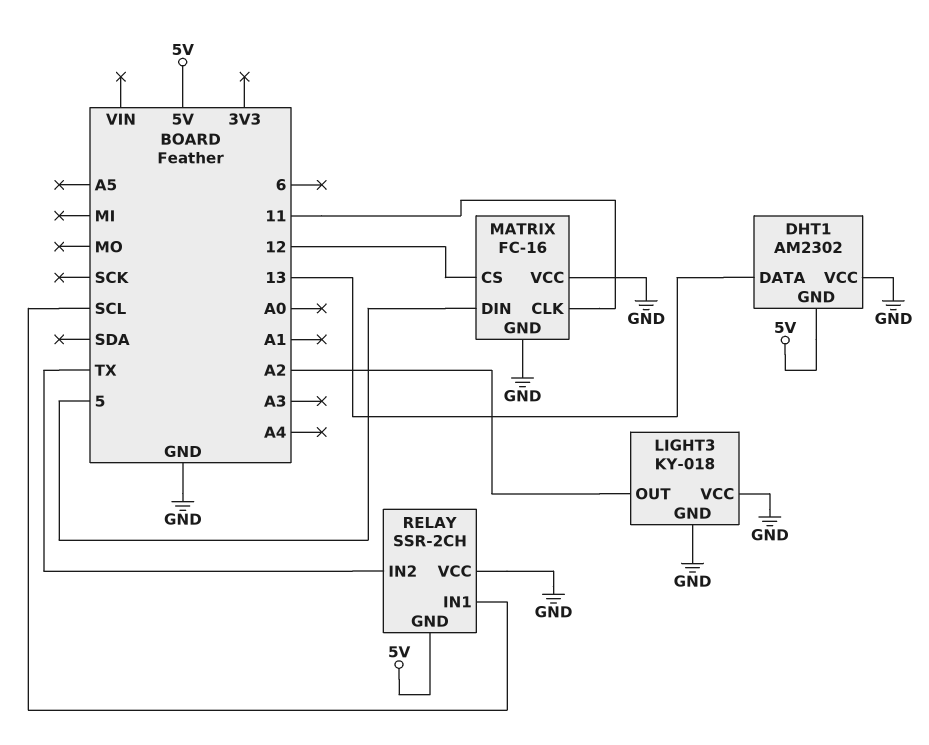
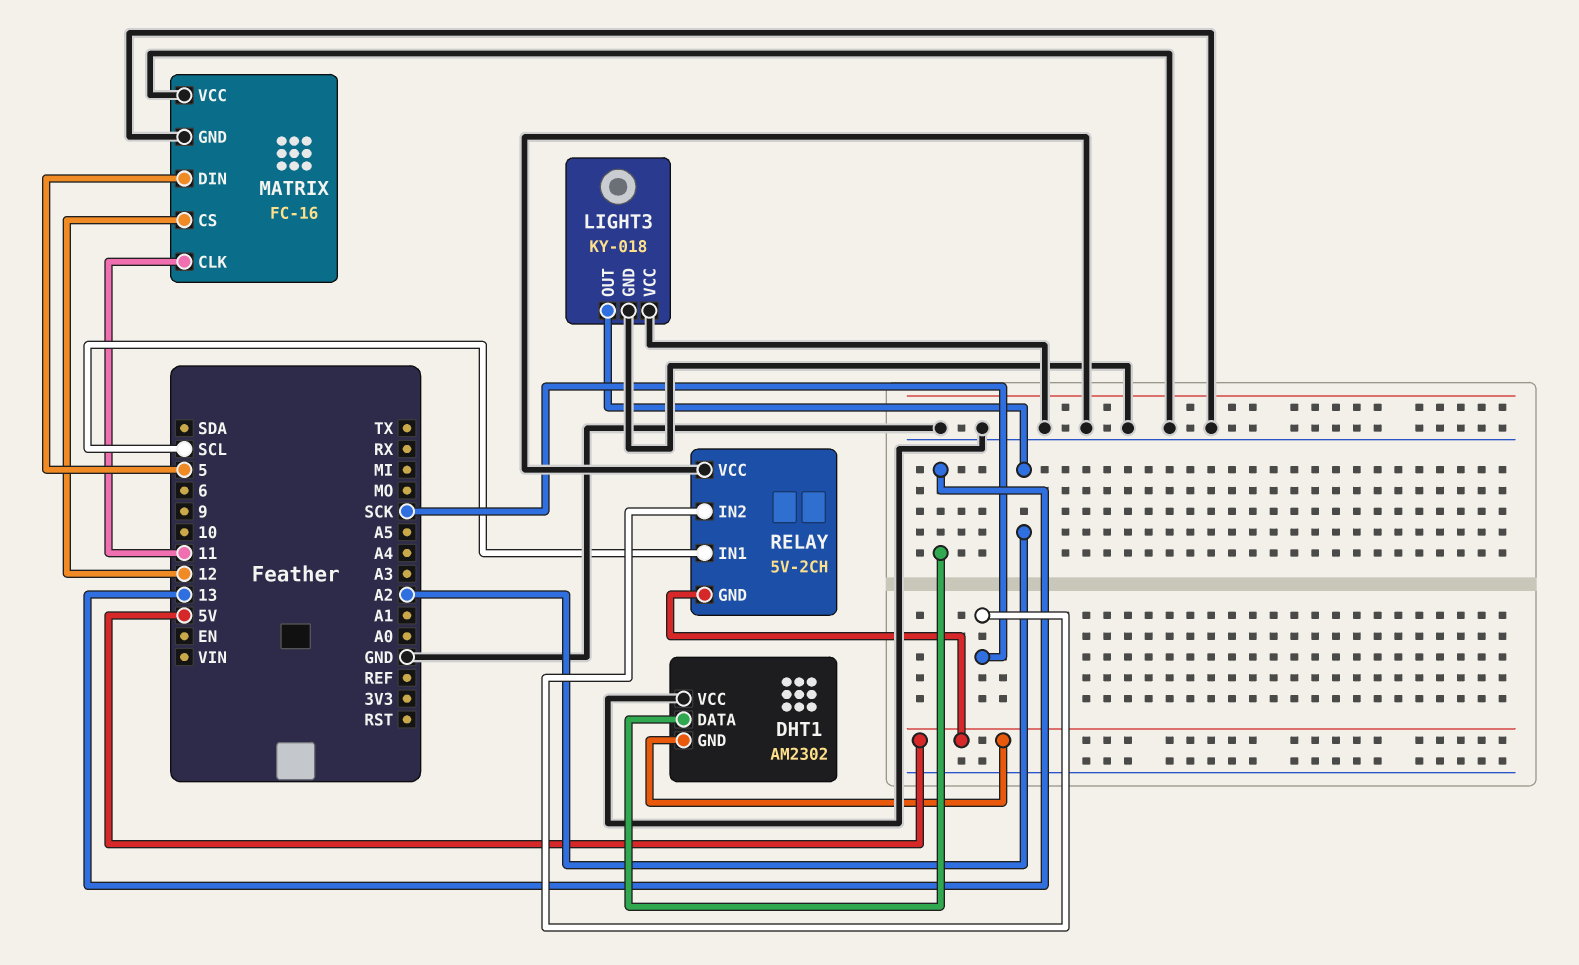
RELAY: SSR-2CH -> 5V-2CH
RELAY pin IN2: TX -> SCK

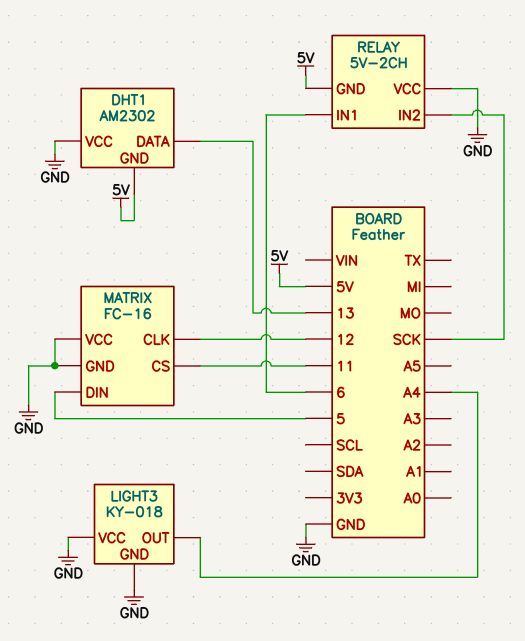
LIGHT3 pin OUT: A2 -> A4
MATRIX pin CLK: 11 -> 12
MATRIX pin CS: 12 -> 11
RELAY pin IN1: SCL -> 6

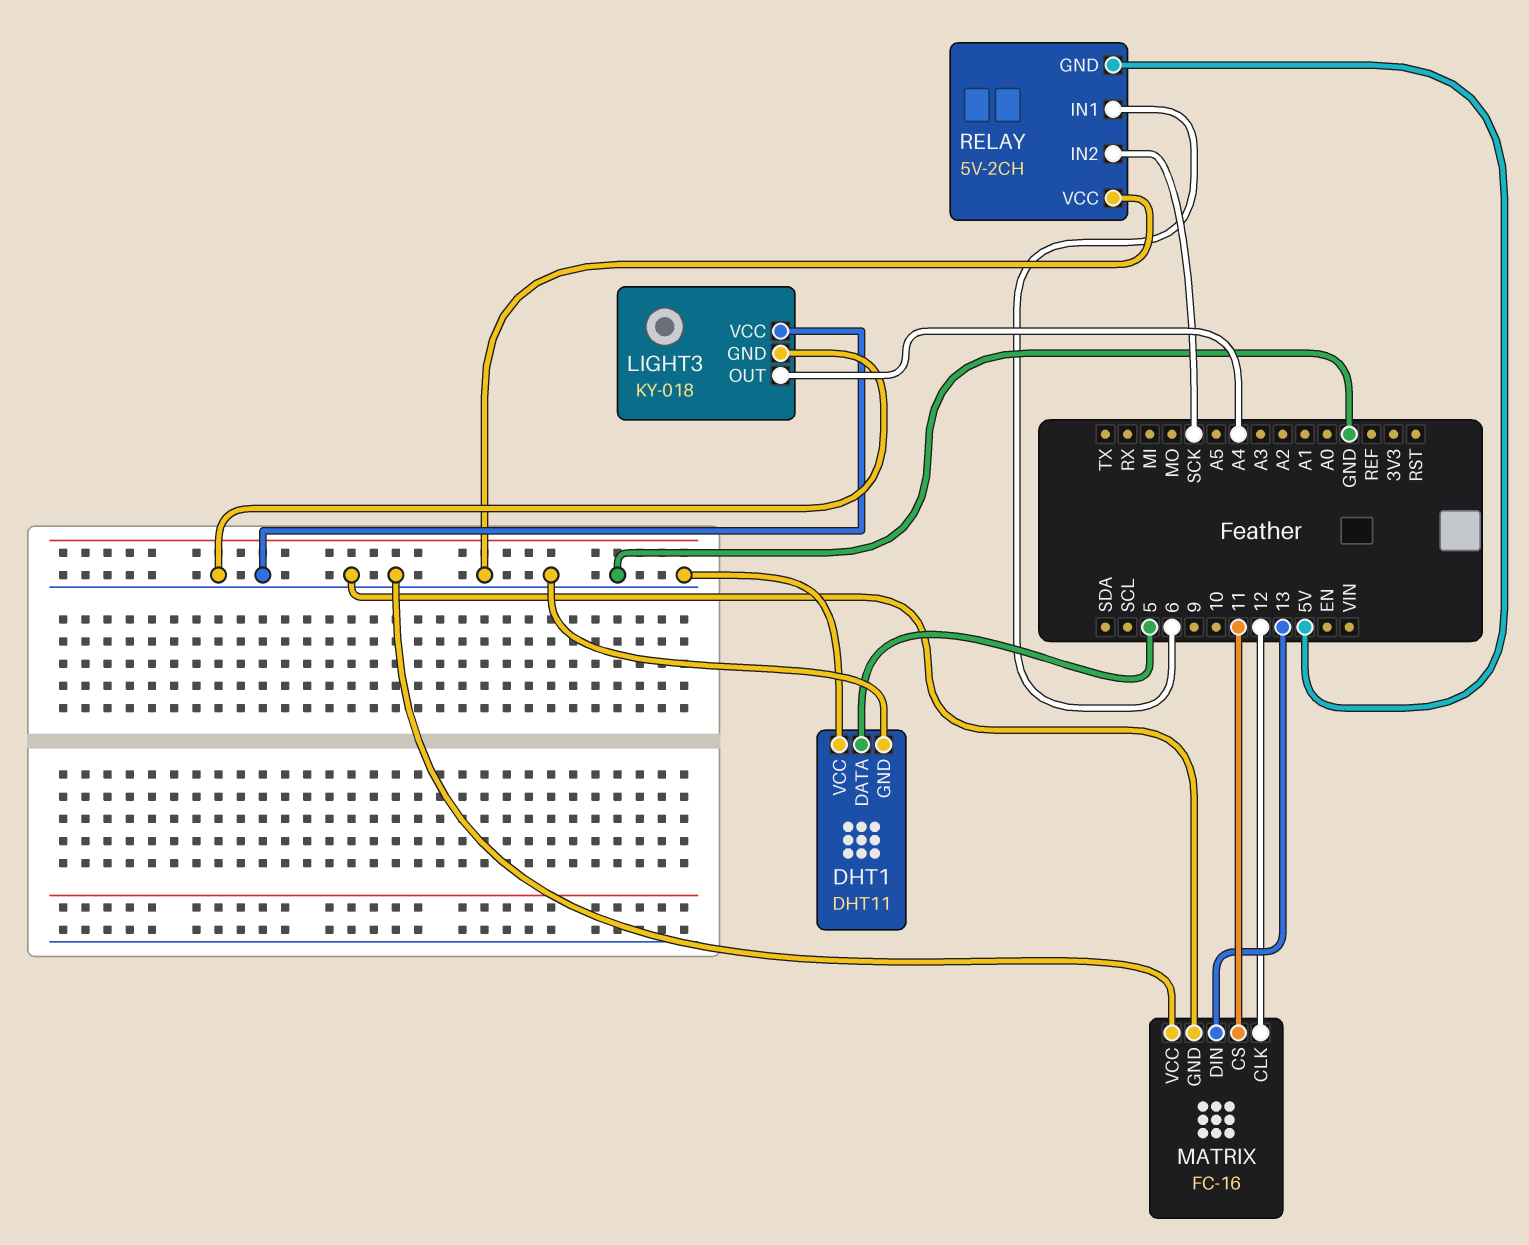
DHT1: AM2302 -> DHT11
DHT1 pin DATA: 13 -> 5
DHT1 pin GND: 5V -> GND
MATRIX pin DIN: 5 -> 13

